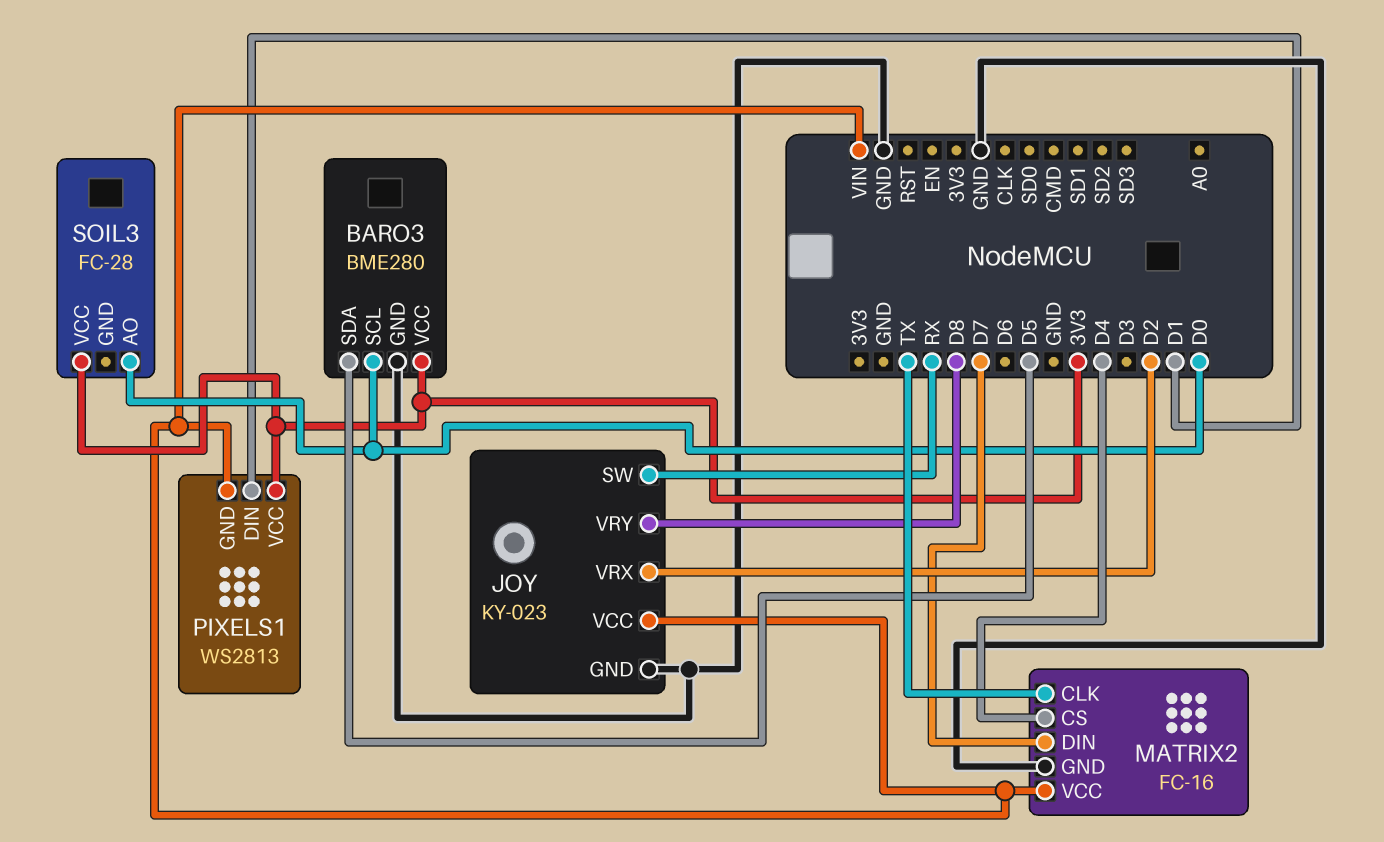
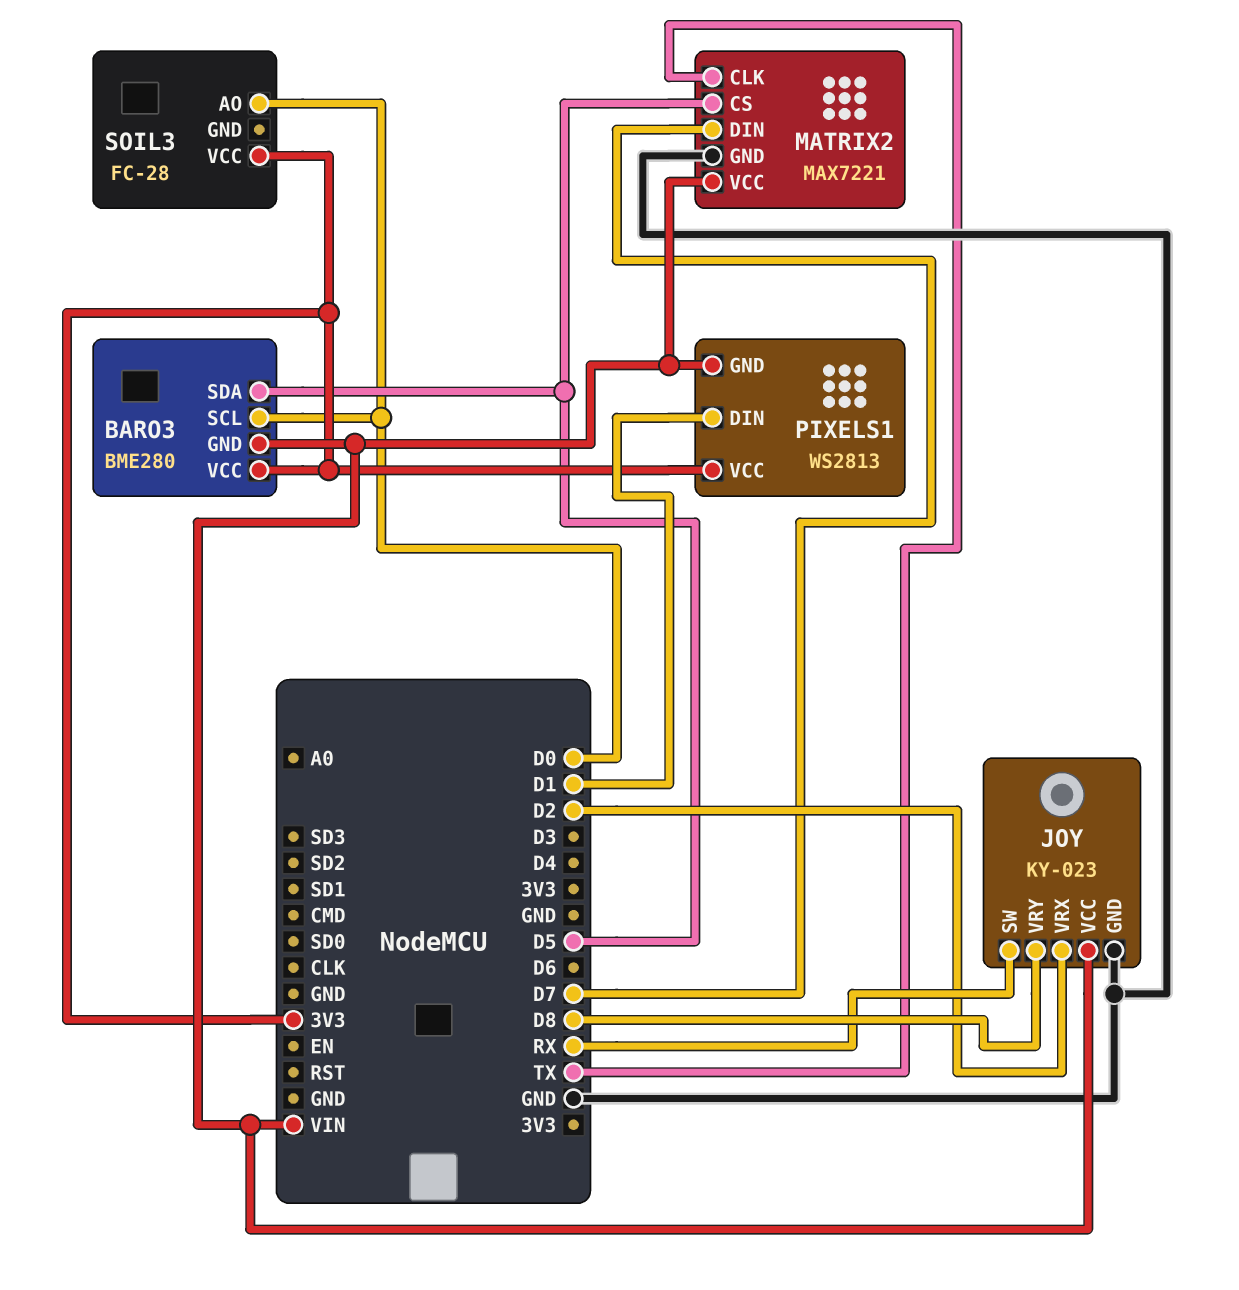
BARO3 pin GND: GND -> VIN
MATRIX2: FC-16 -> MAX7221
MATRIX2 pin CS: D4 -> D5

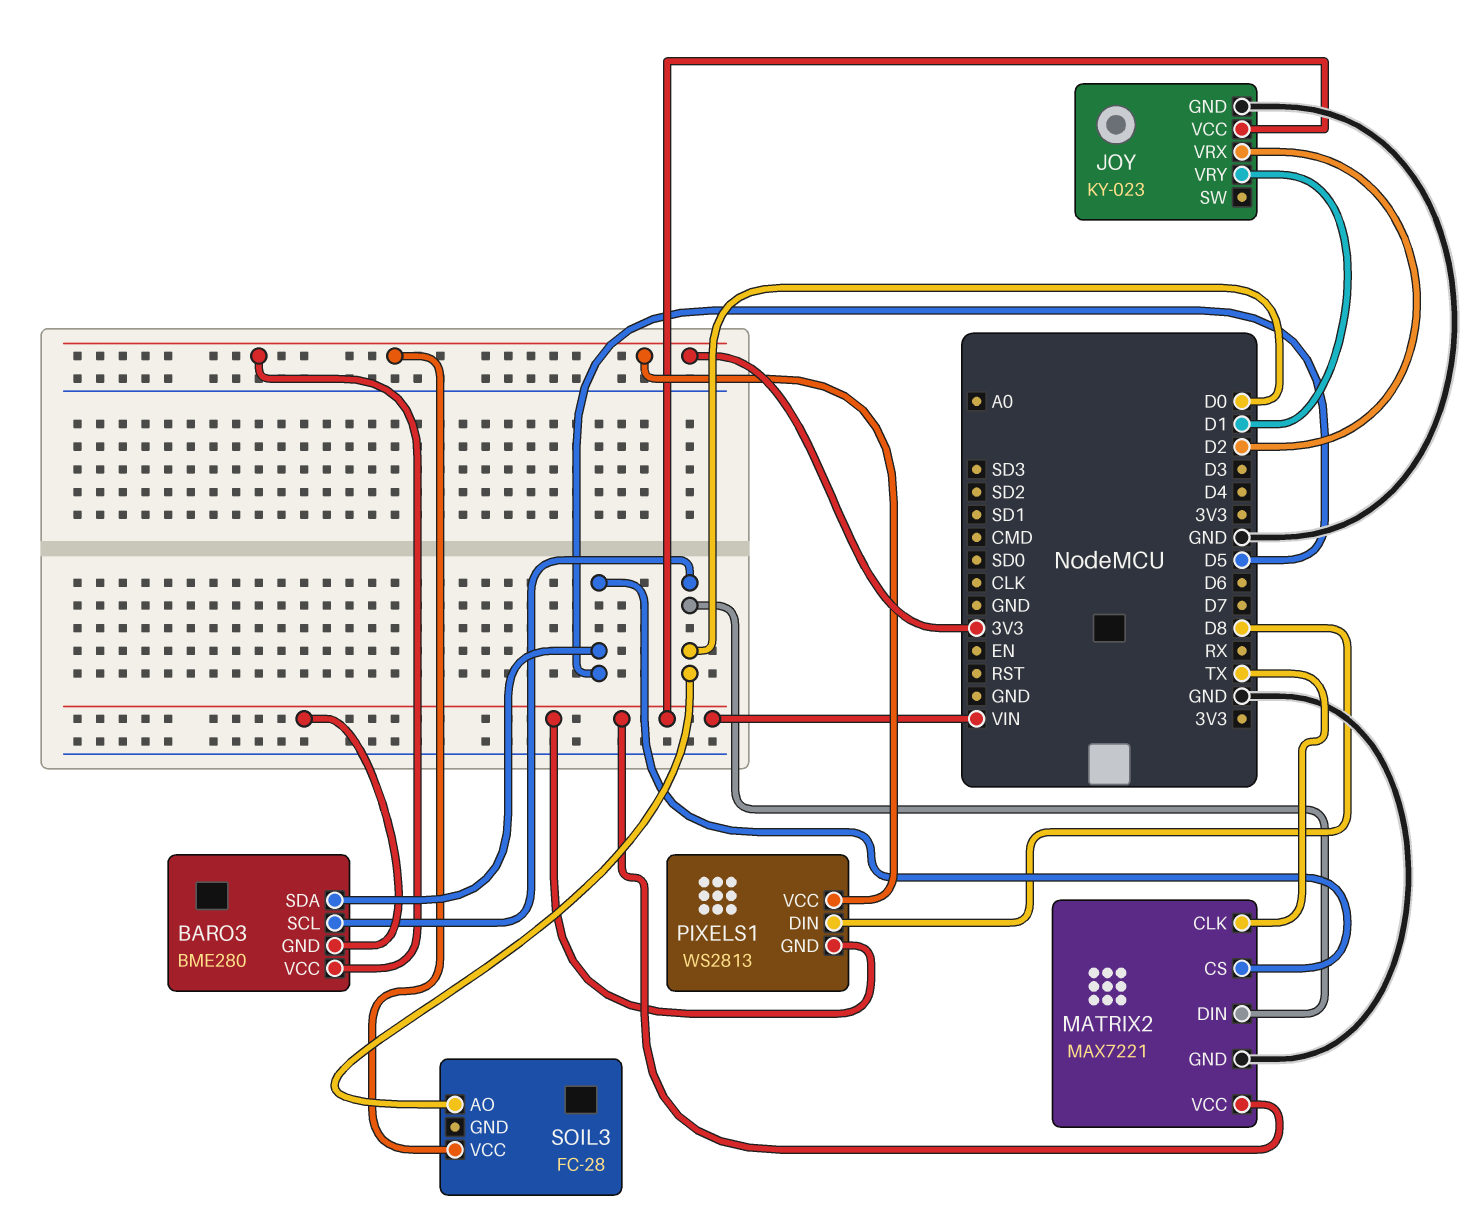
JOY pin SW: RX -> none
JOY pin VRY: D8 -> D1
MATRIX2 pin DIN: D7 -> D0
PIXELS1 pin DIN: D1 -> D8

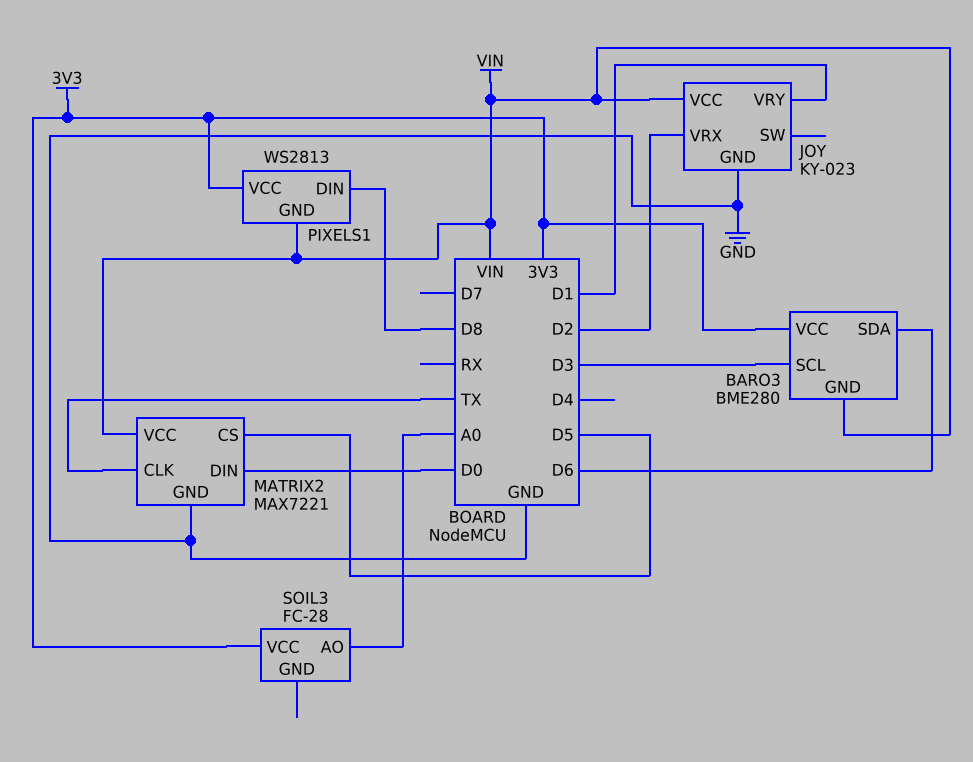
BARO3 pin SCL: D0 -> D3
BARO3 pin SDA: D5 -> D6
SOIL3 pin AO: D0 -> A0

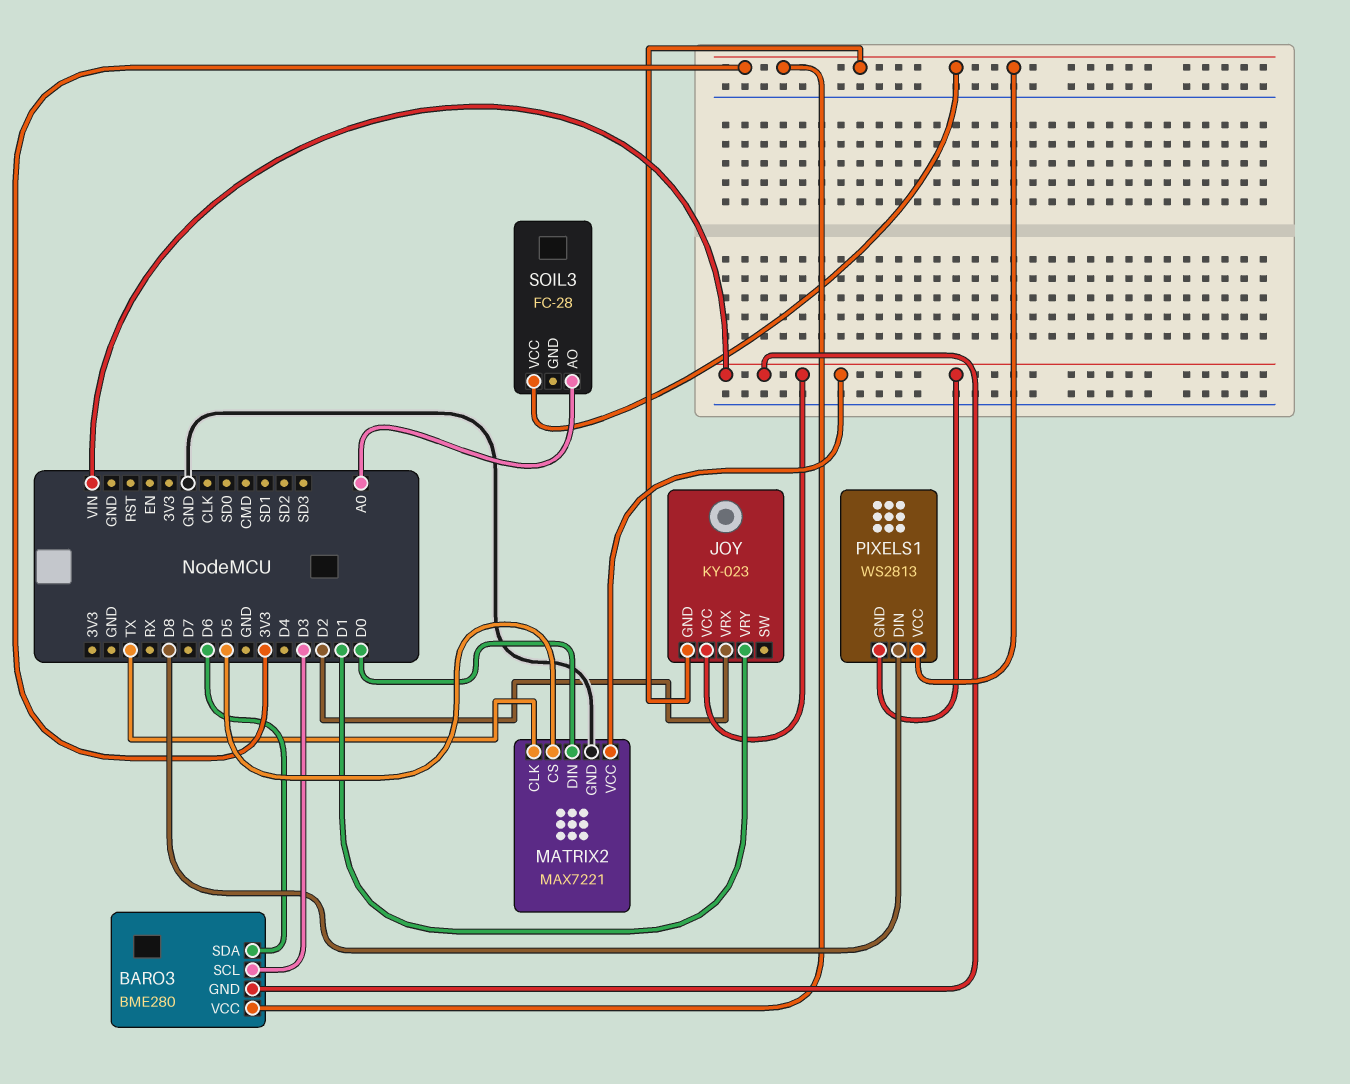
JOY pin GND: GND -> 3V3

